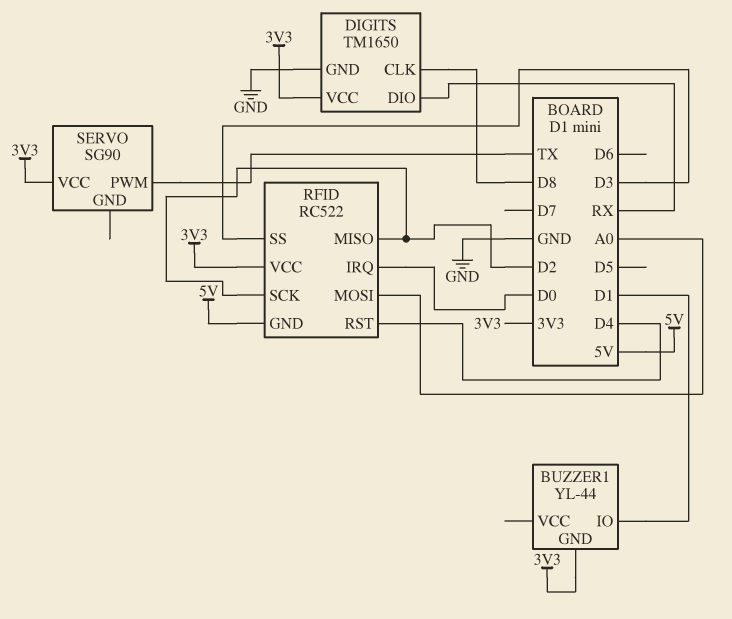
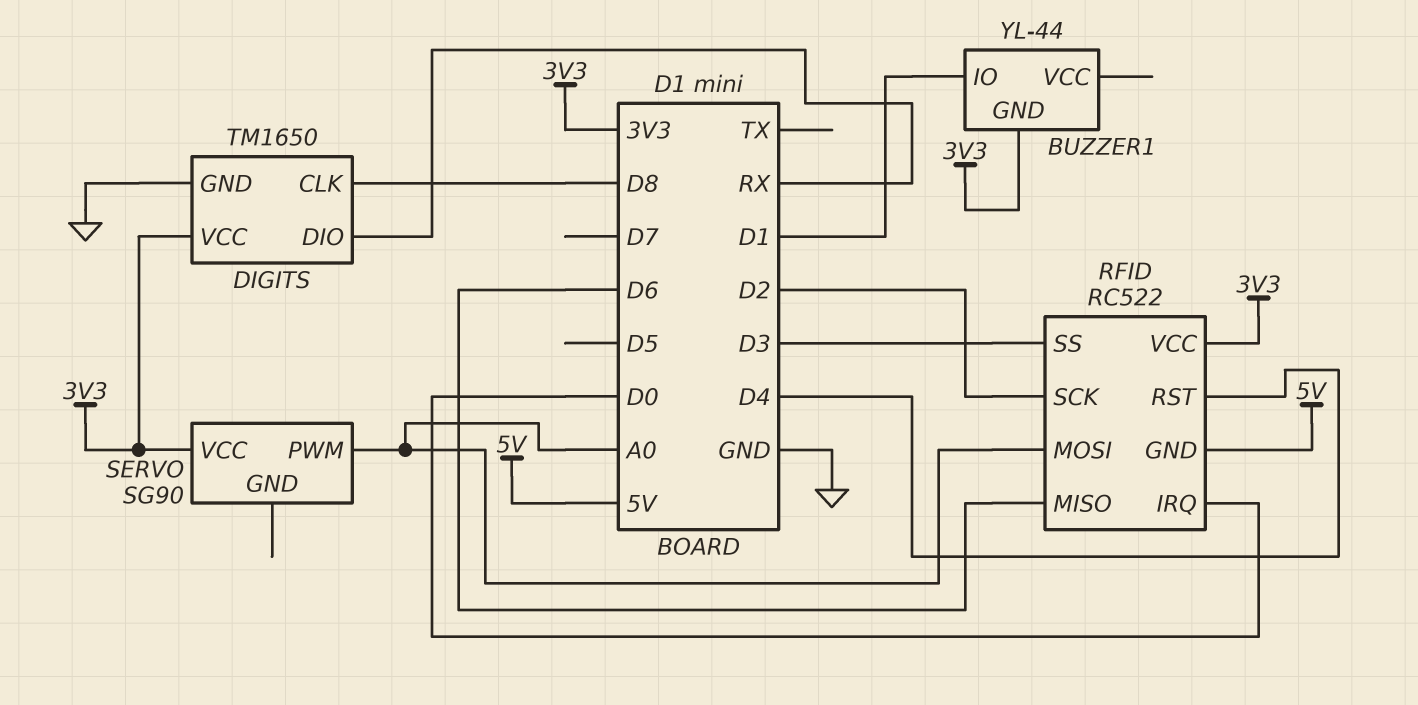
RFID pin MISO: D2 -> D6
SERVO pin PWM: TX -> A0

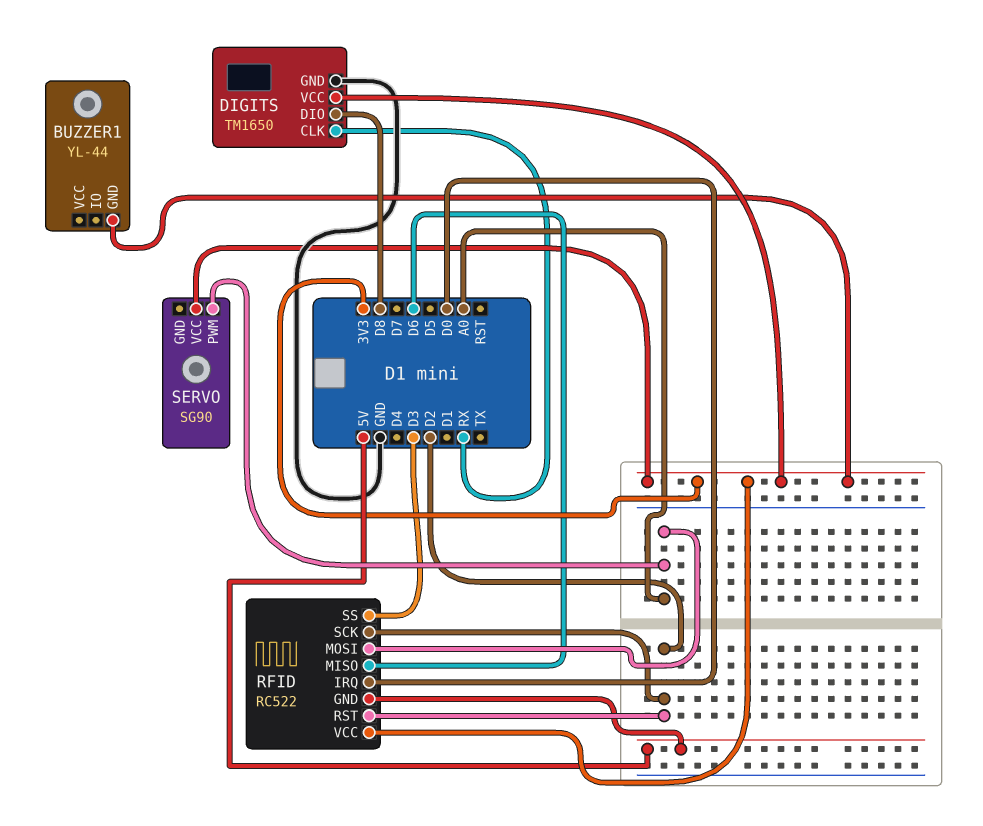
BUZZER1 pin IO: D1 -> none
DIGITS pin CLK: D8 -> RX
DIGITS pin DIO: RX -> D8
RFID pin RST: D4 -> D2

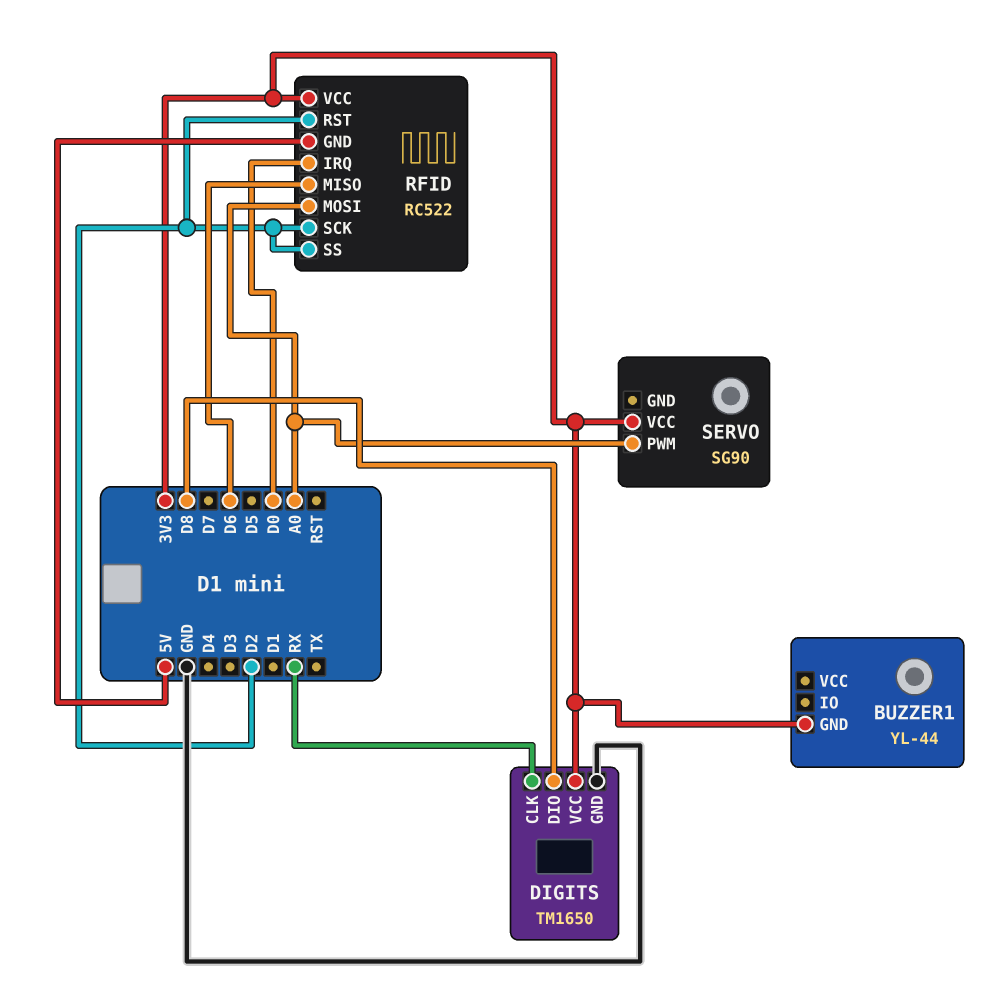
RFID pin SS: D3 -> D2

